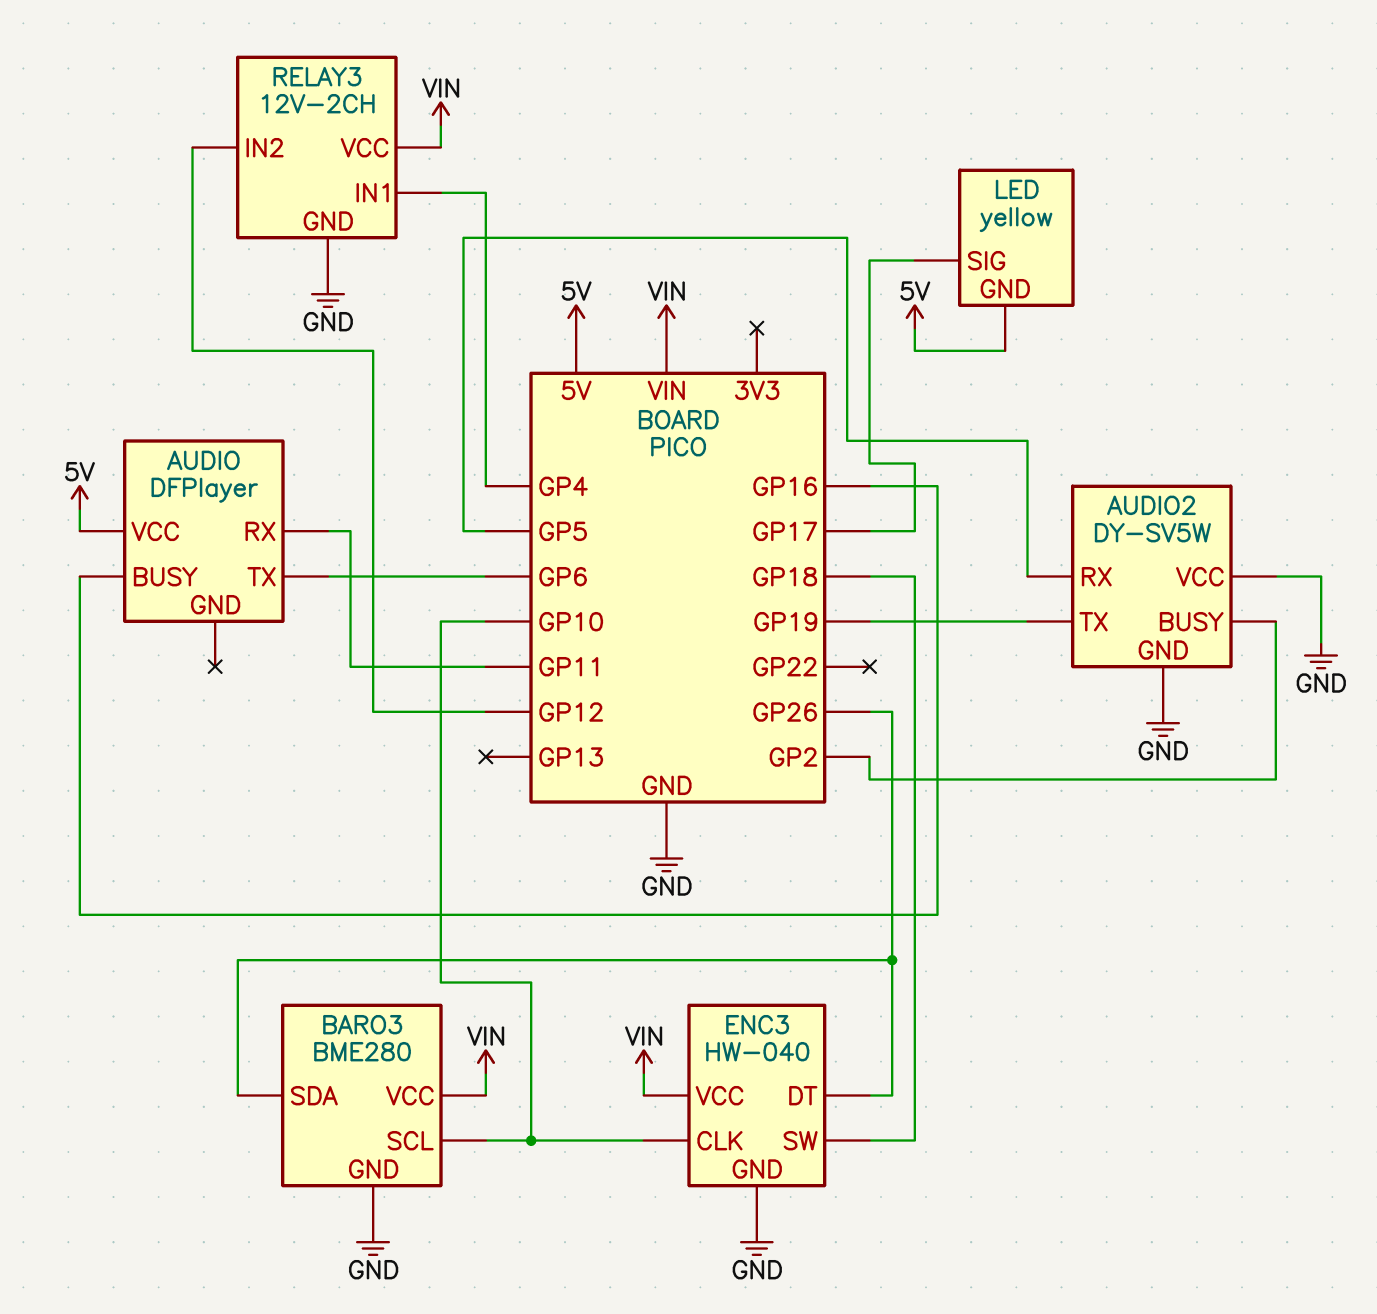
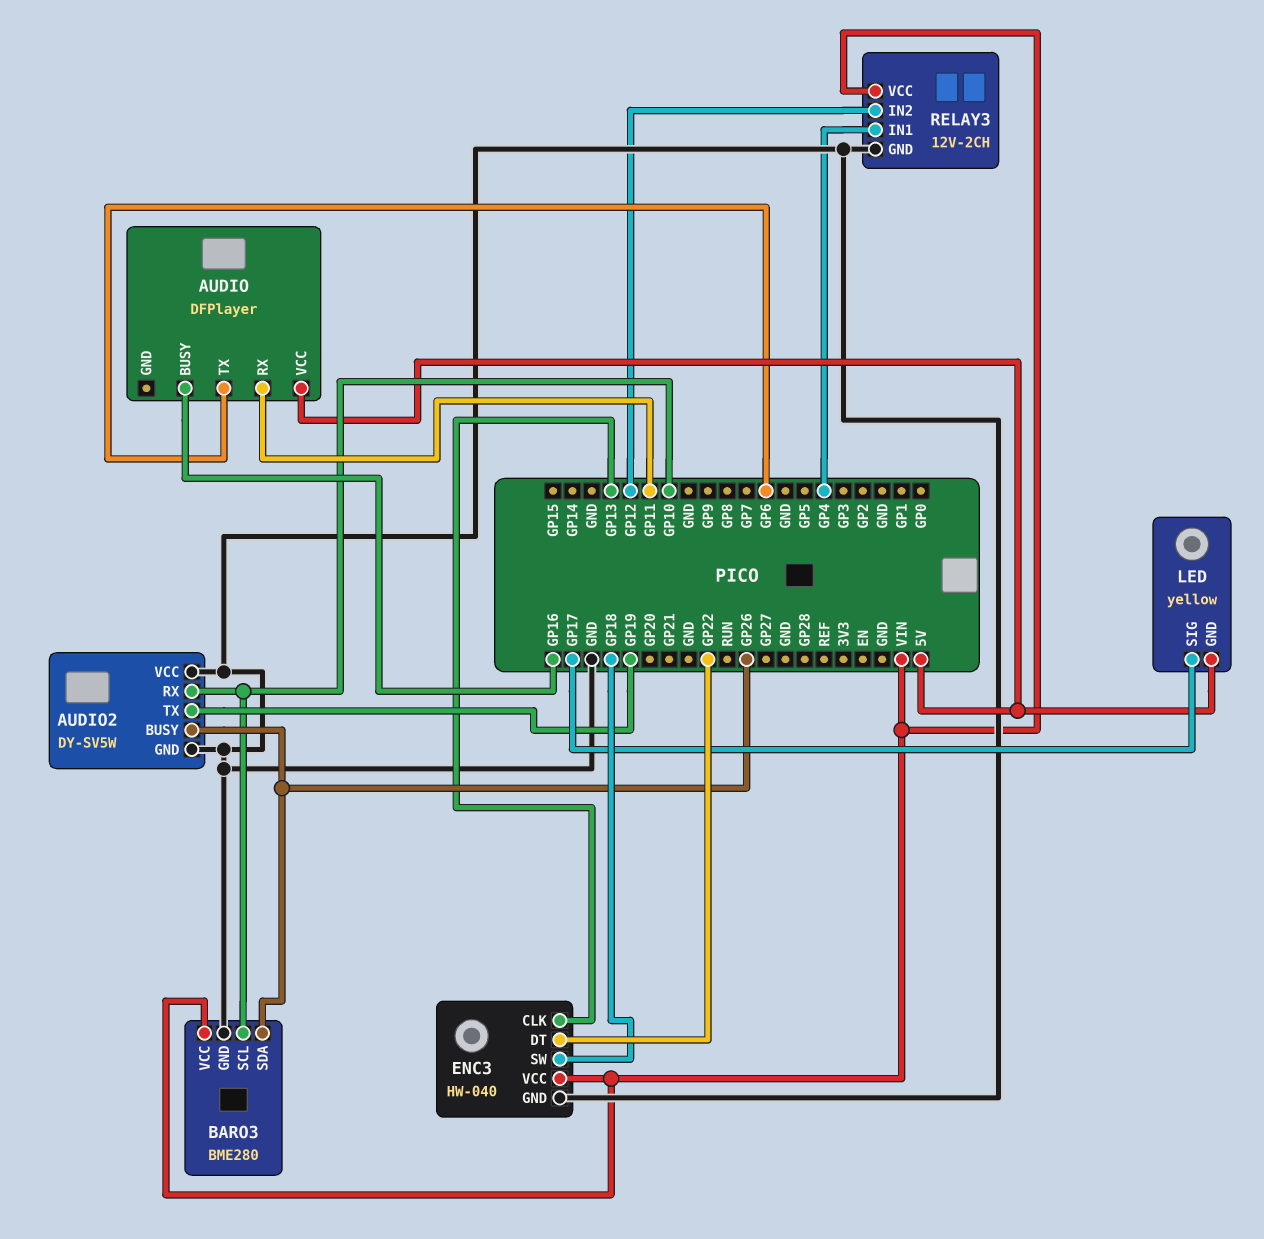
AUDIO2 pin BUSY: GP2 -> GP26
AUDIO2 pin RX: GP5 -> GP10
ENC3 pin CLK: GP10 -> GP13
ENC3 pin DT: GP26 -> GP22

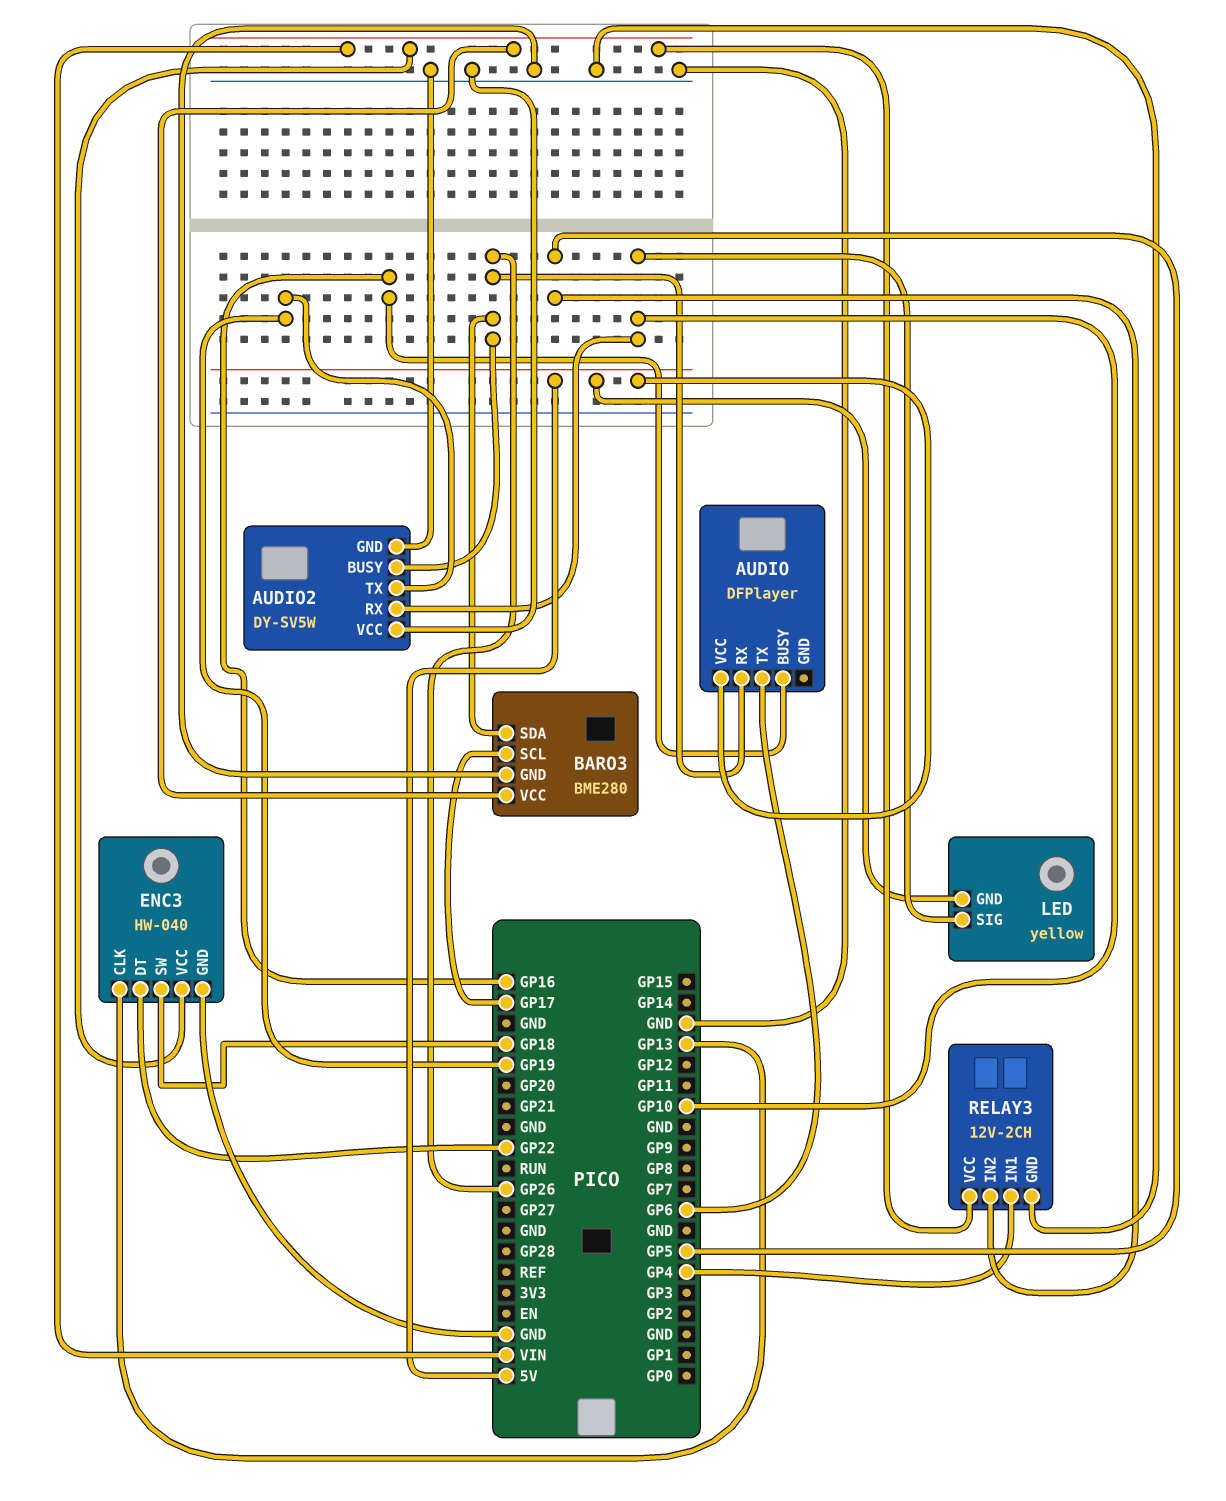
AUDIO pin RX: GP11 -> GP26
BARO3 pin SCL: GP10 -> GP17
LED pin SIG: GP17 -> GP10
RELAY3 pin IN2: GP12 -> GP5

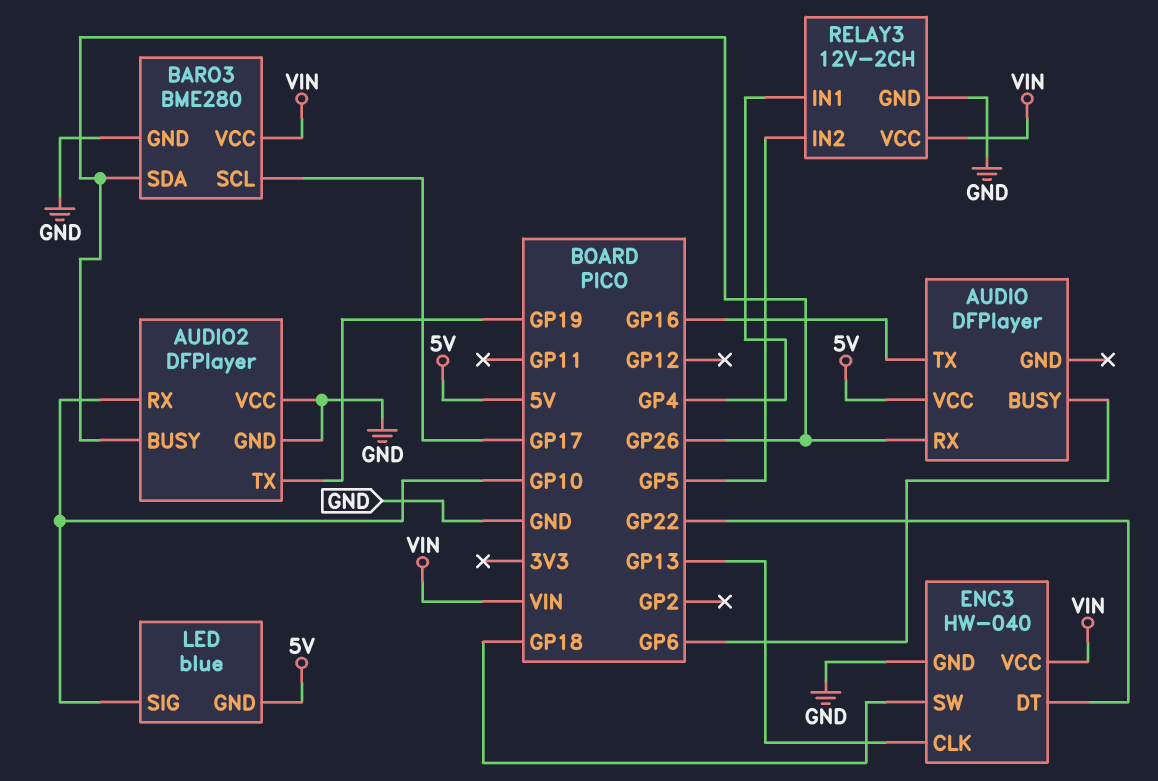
AUDIO pin BUSY: GP16 -> GP6
AUDIO pin TX: GP6 -> GP16
AUDIO2: DY-SV5W -> DFPlayer
LED: yellow -> blue

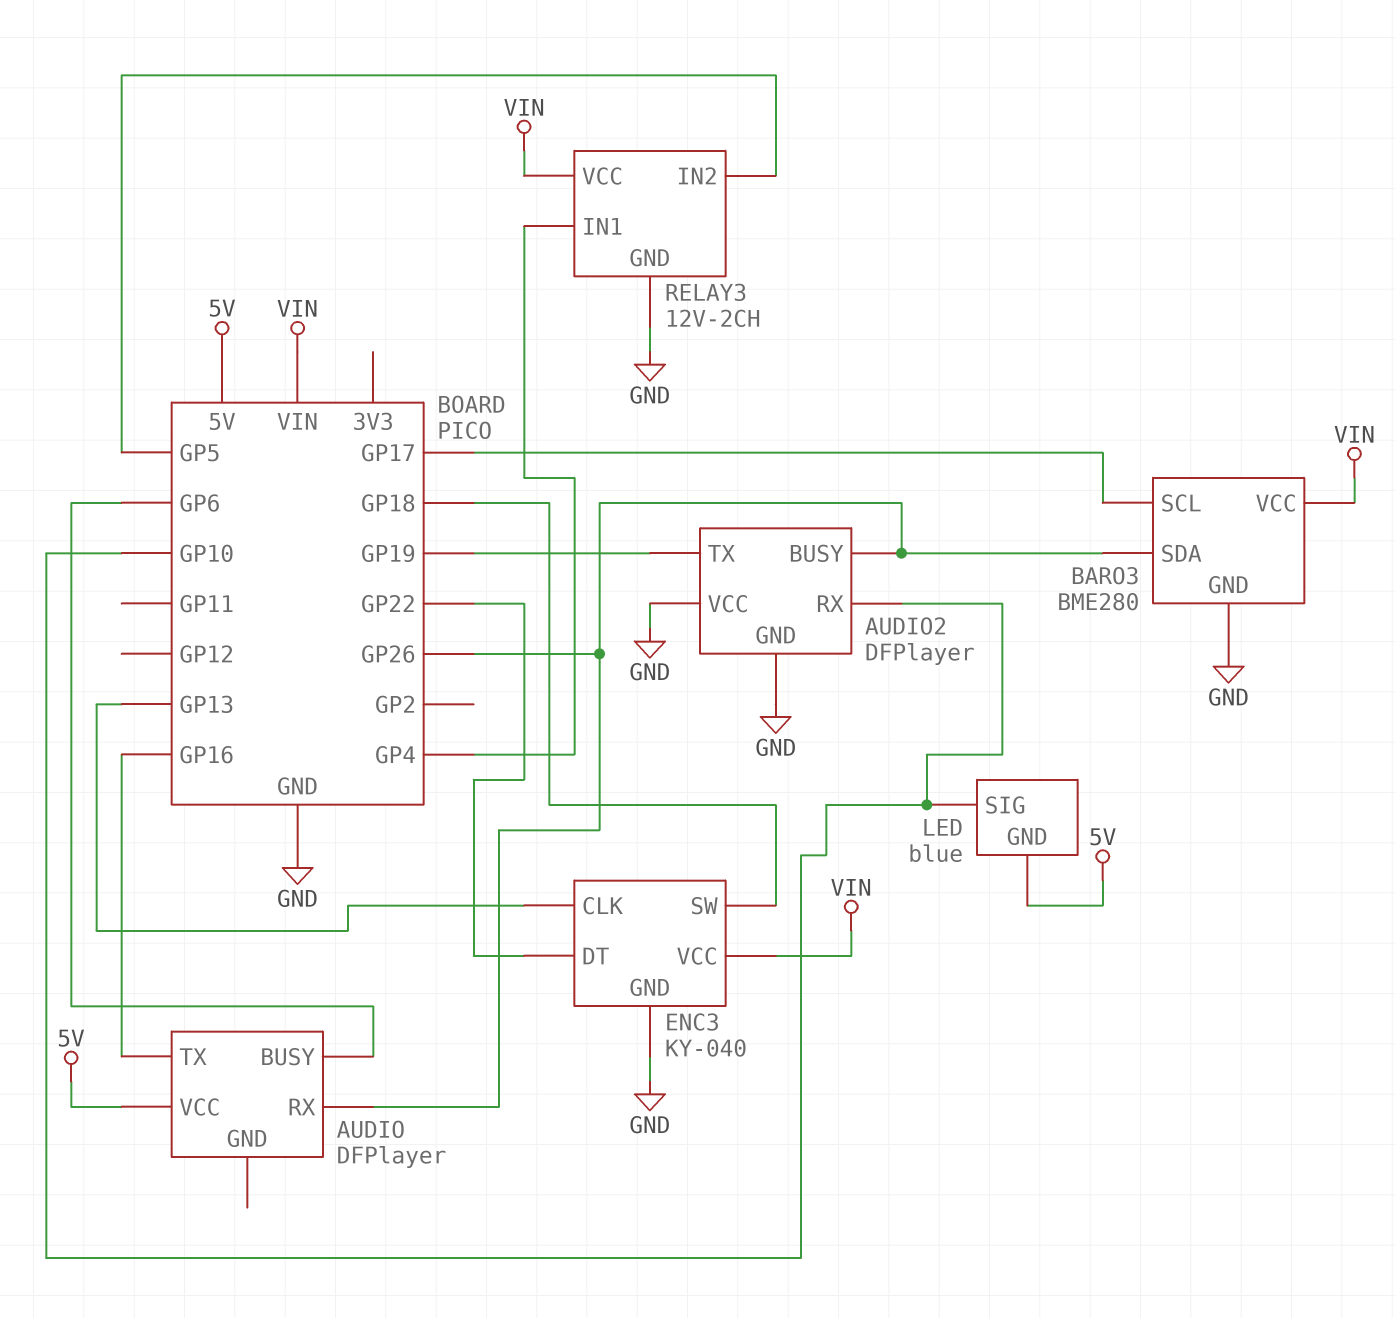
ENC3: HW-040 -> KY-040

